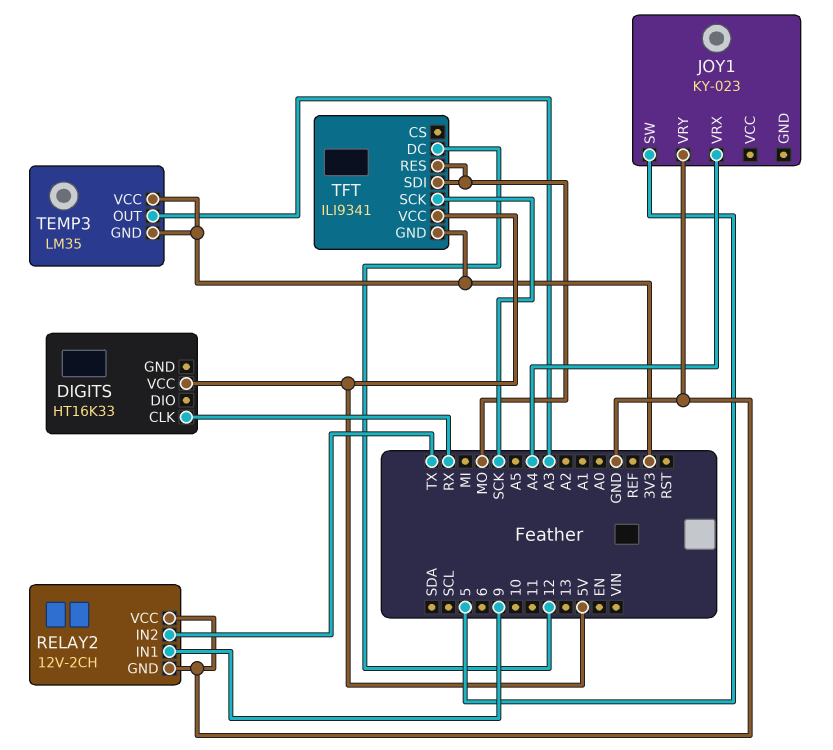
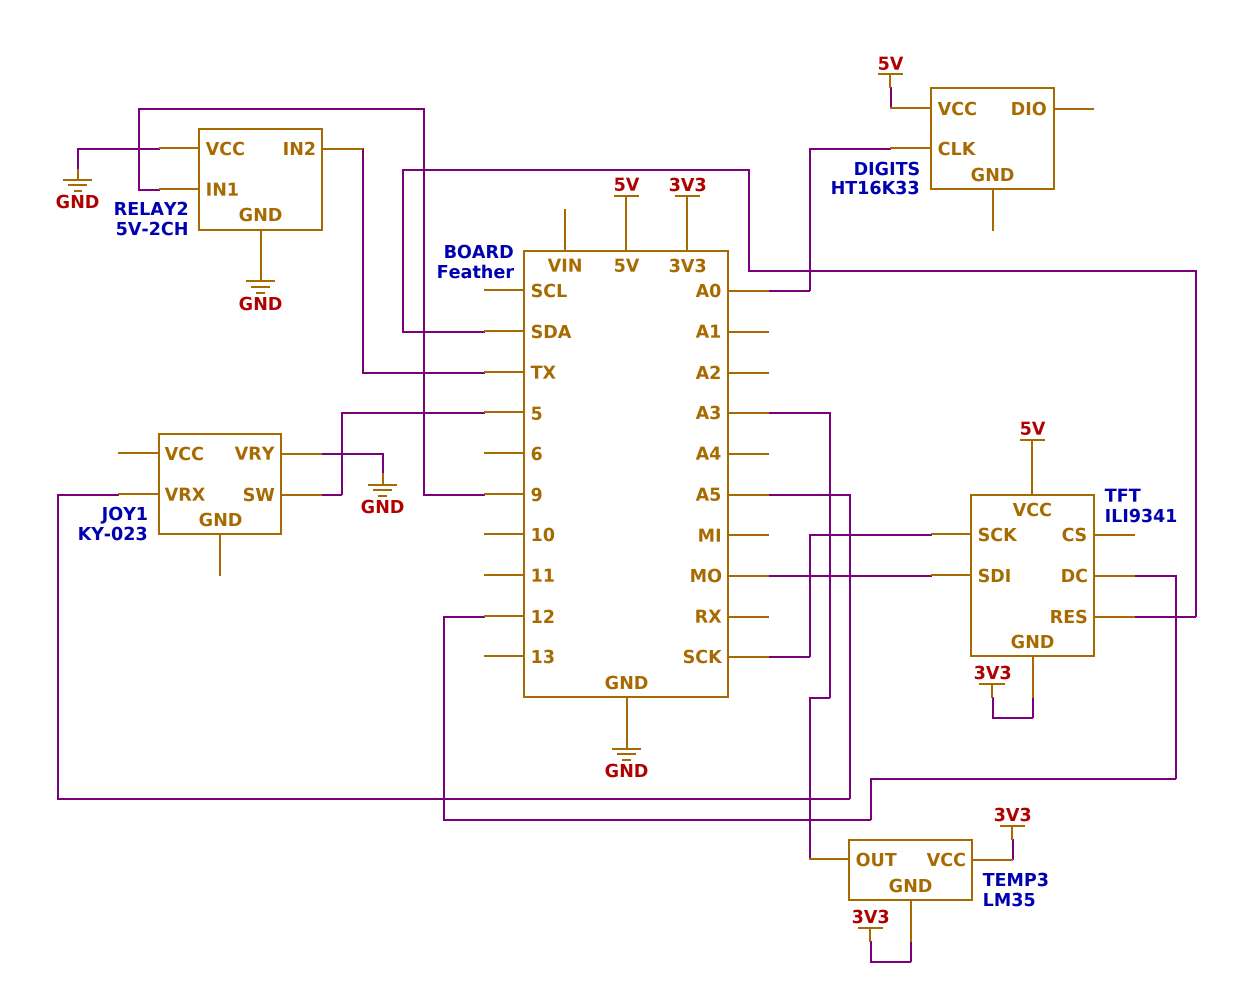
DIGITS pin CLK: RX -> A0
JOY1 pin VRX: A4 -> A5
RELAY2: 12V-2CH -> 5V-2CH
TFT pin RES: MO -> SDA

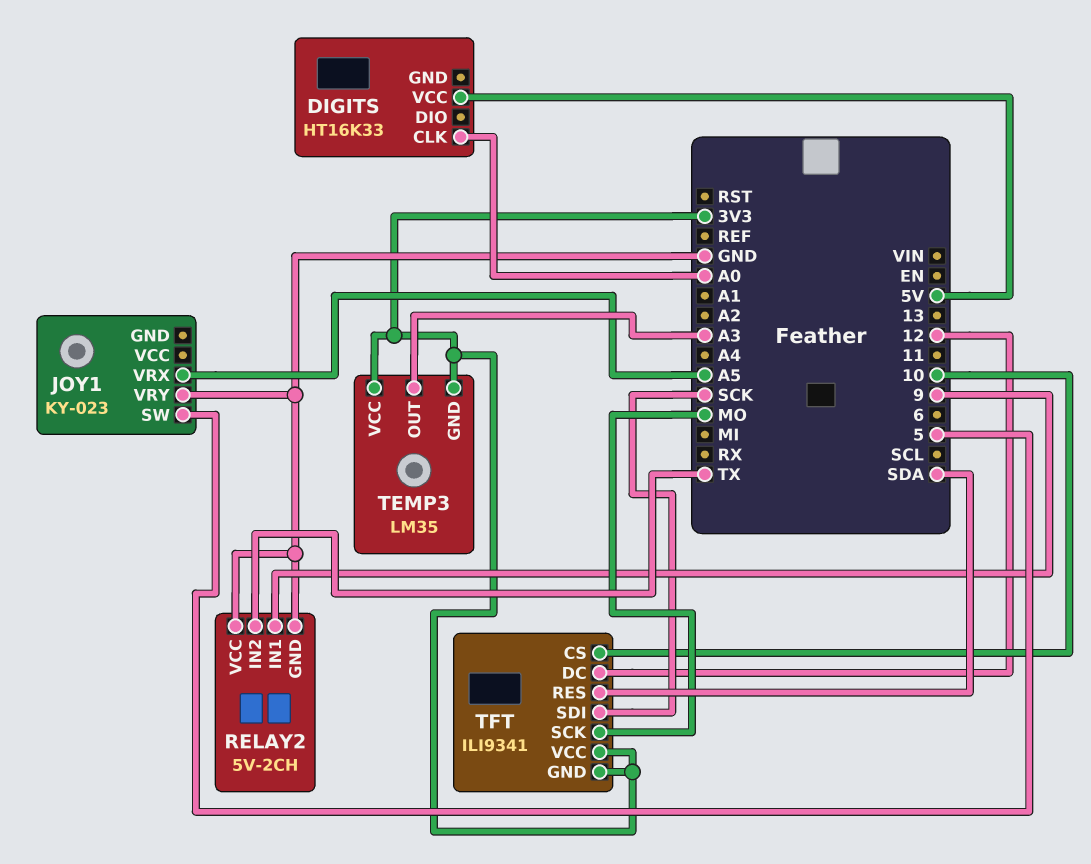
TFT pin CS: none -> 10
TFT pin SCK: SCK -> MO
TFT pin SDI: MO -> SCK
TFT pin VCC: 5V -> 3V3

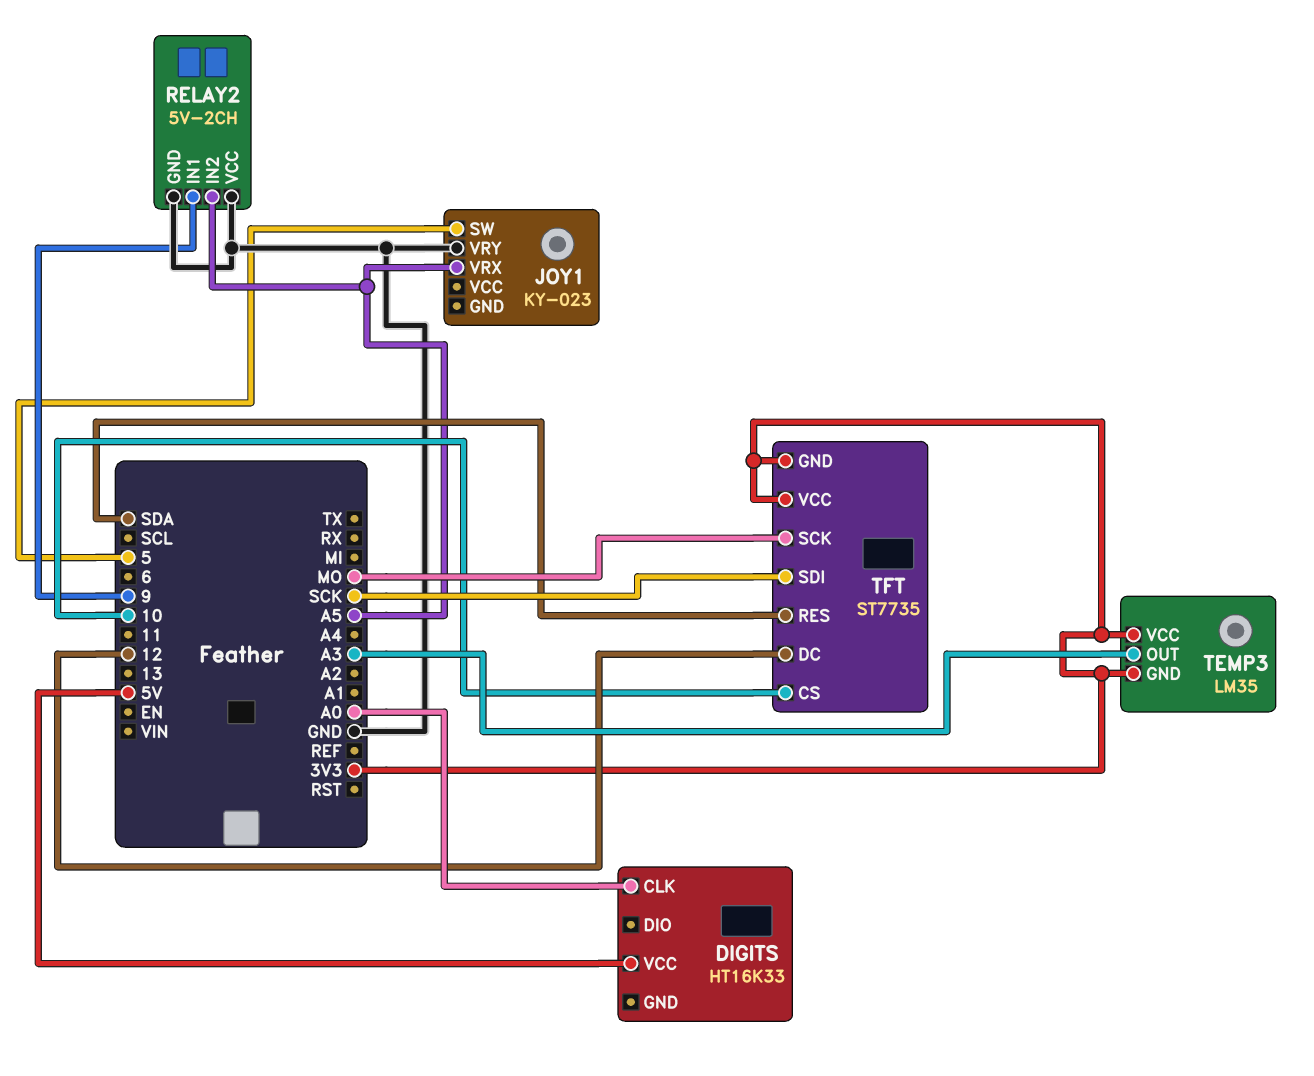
RELAY2 pin IN2: TX -> A5
TFT: ILI9341 -> ST7735

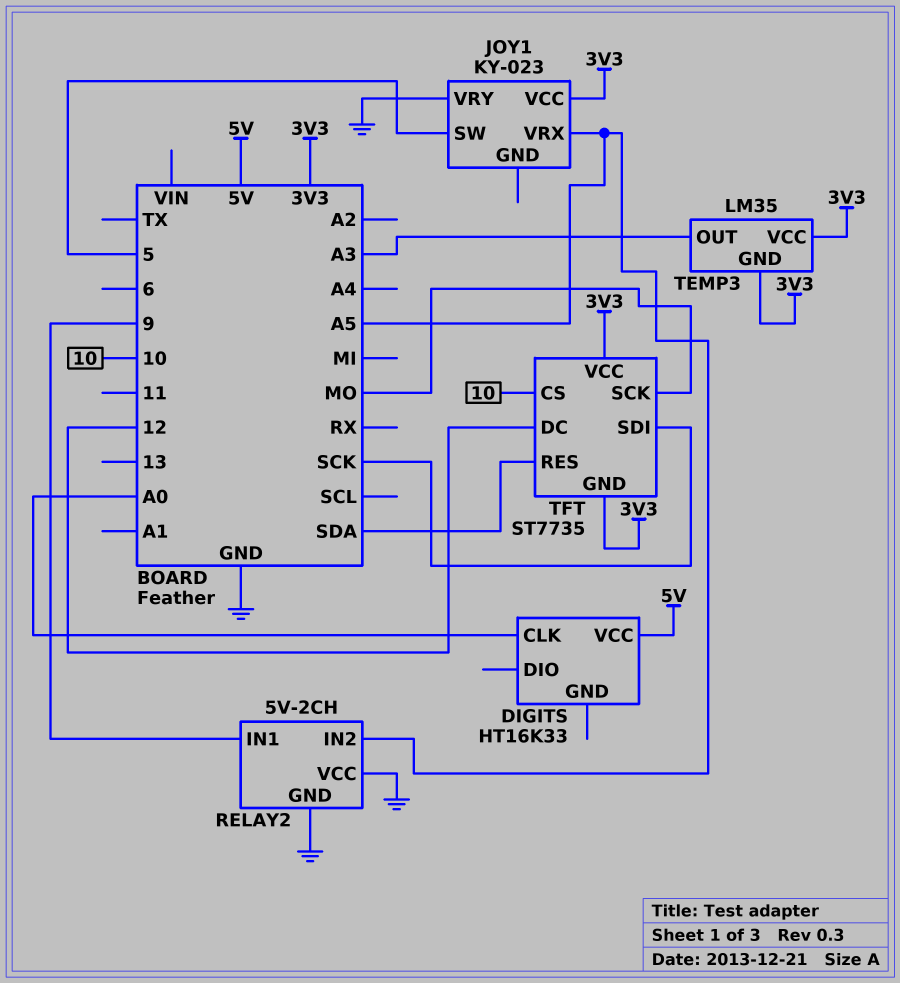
JOY1 pin VCC: none -> 3V3

